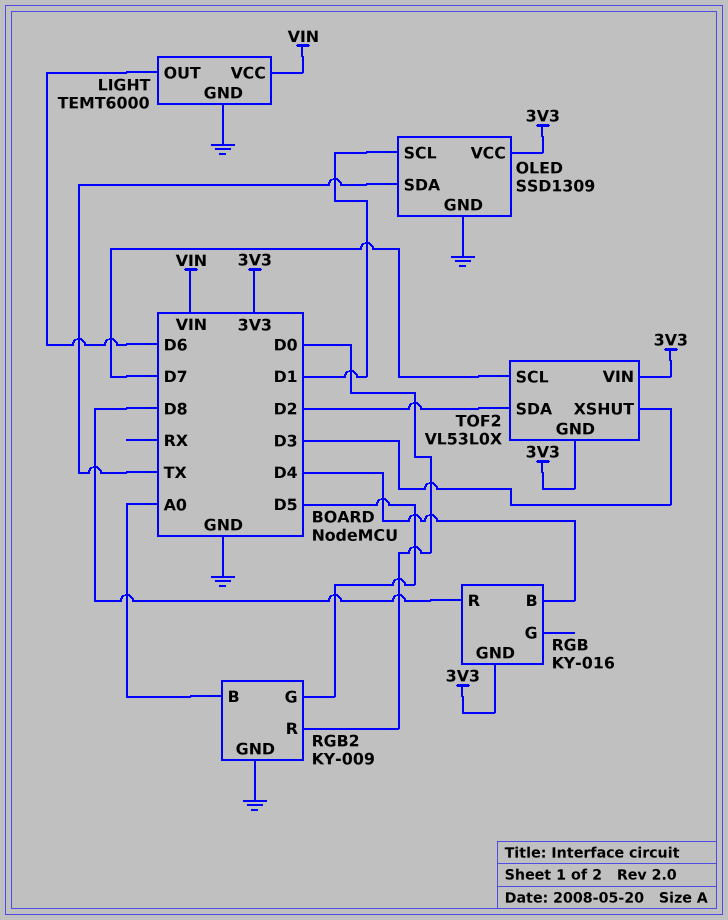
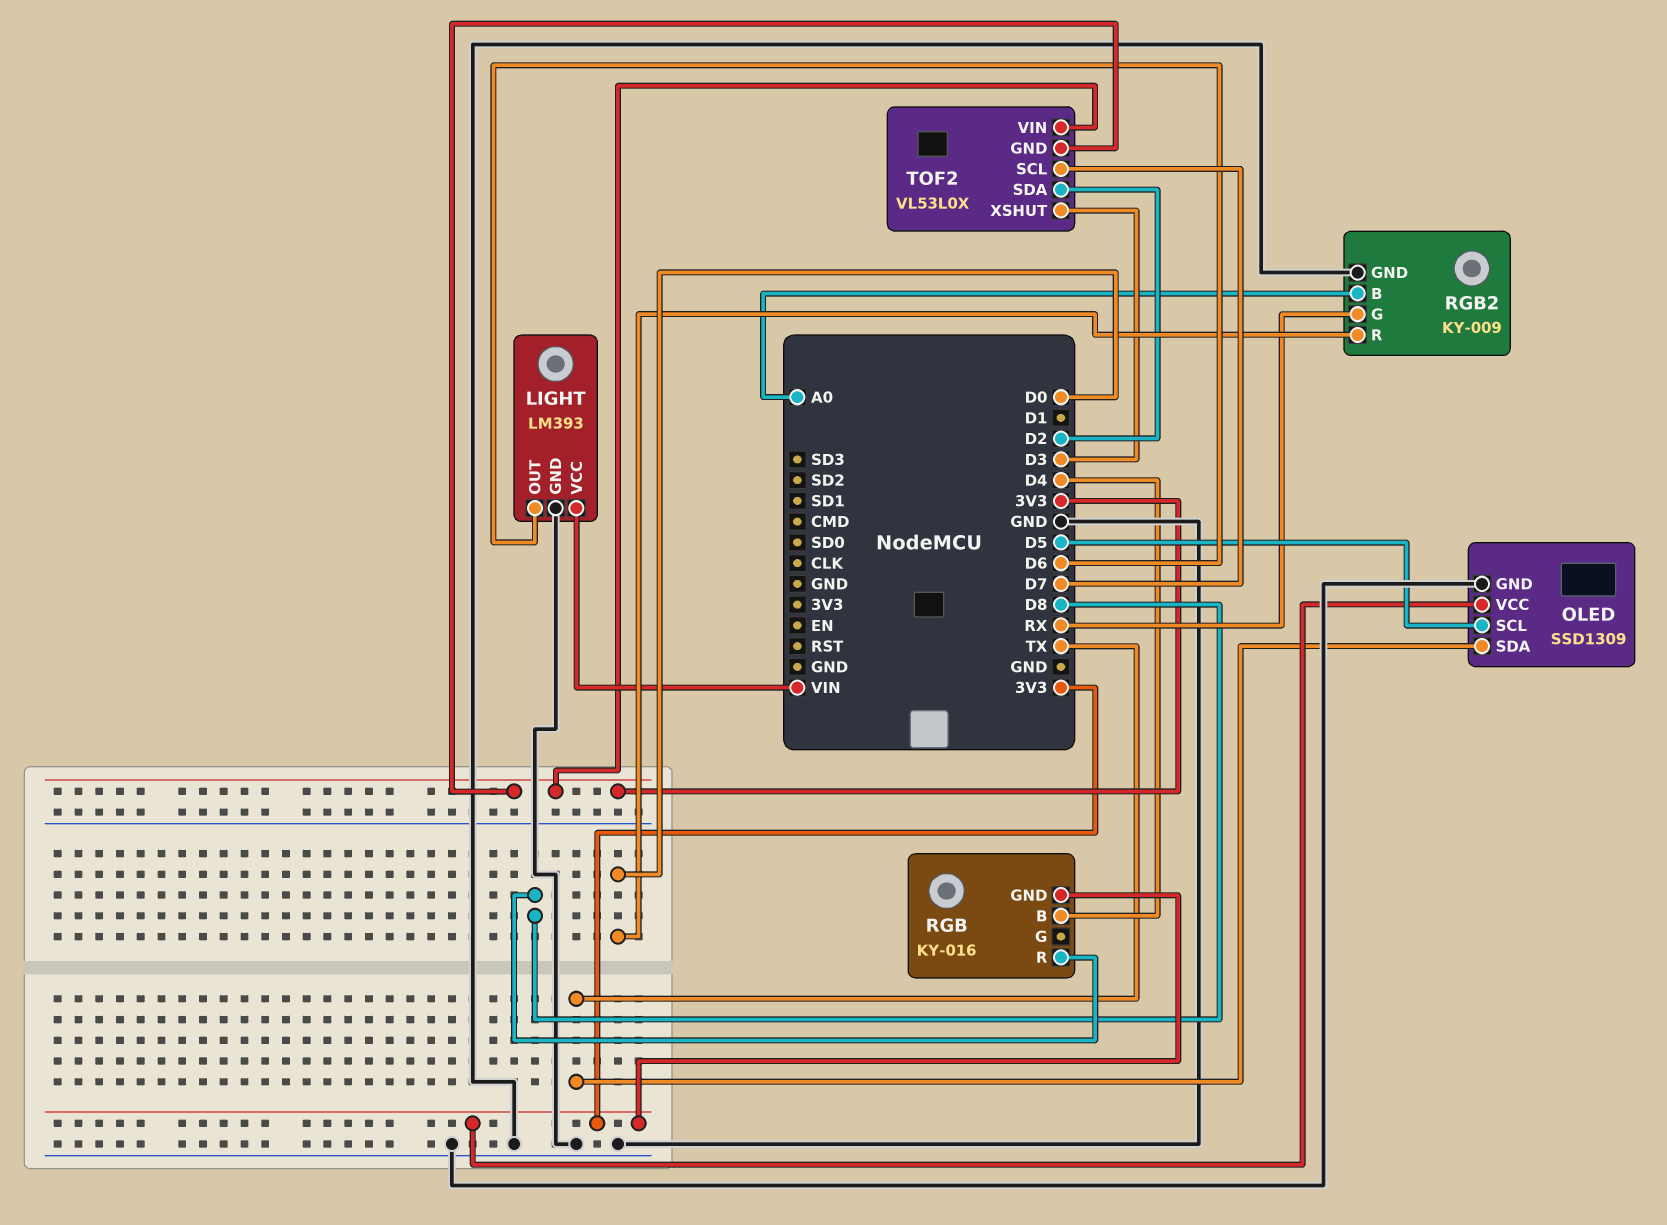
LIGHT: TEMT6000 -> LM393
OLED pin SCL: D1 -> D5
RGB2 pin G: D5 -> RX

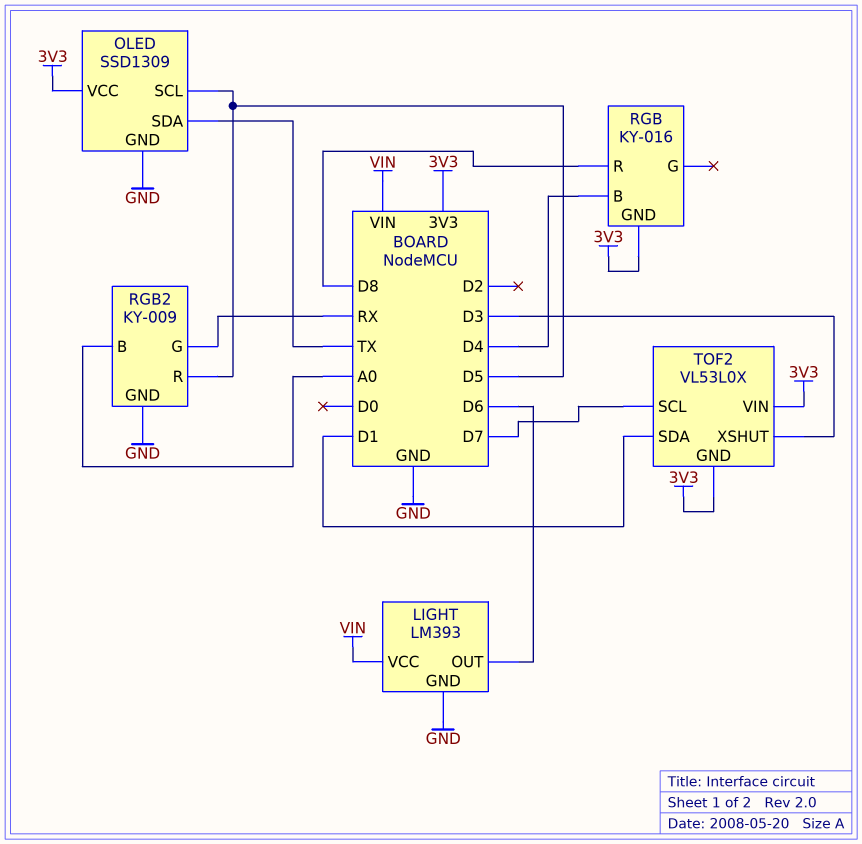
RGB2 pin R: D0 -> D5
TOF2 pin SDA: D2 -> D1

